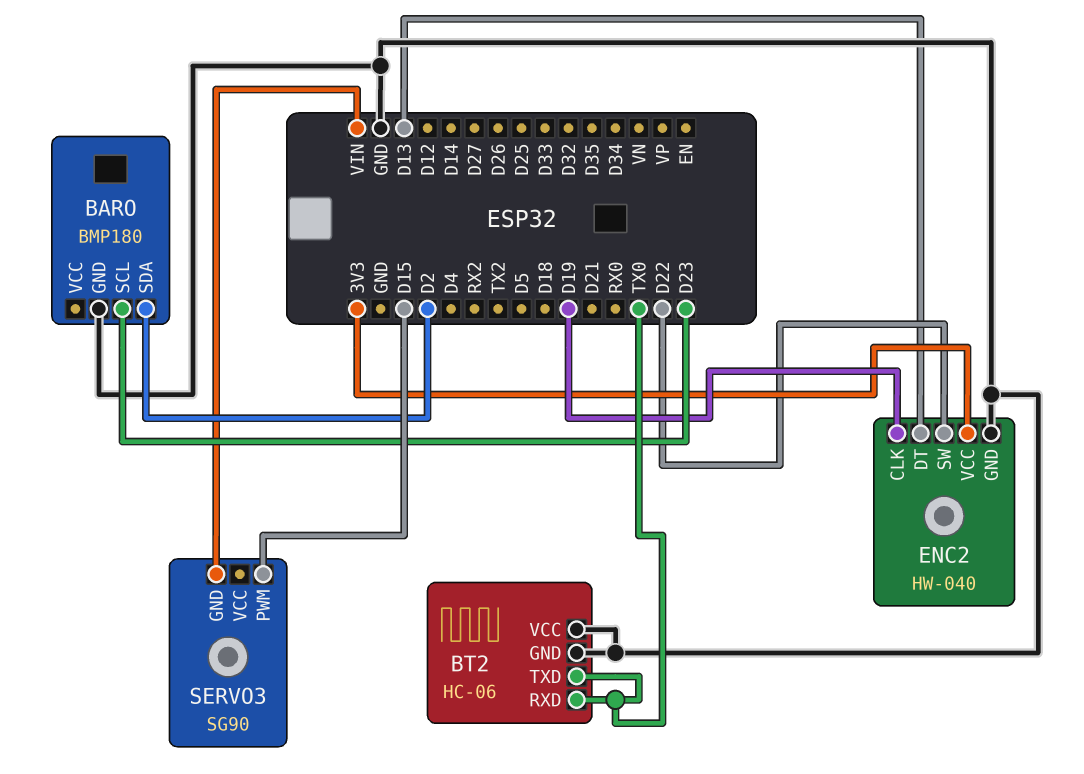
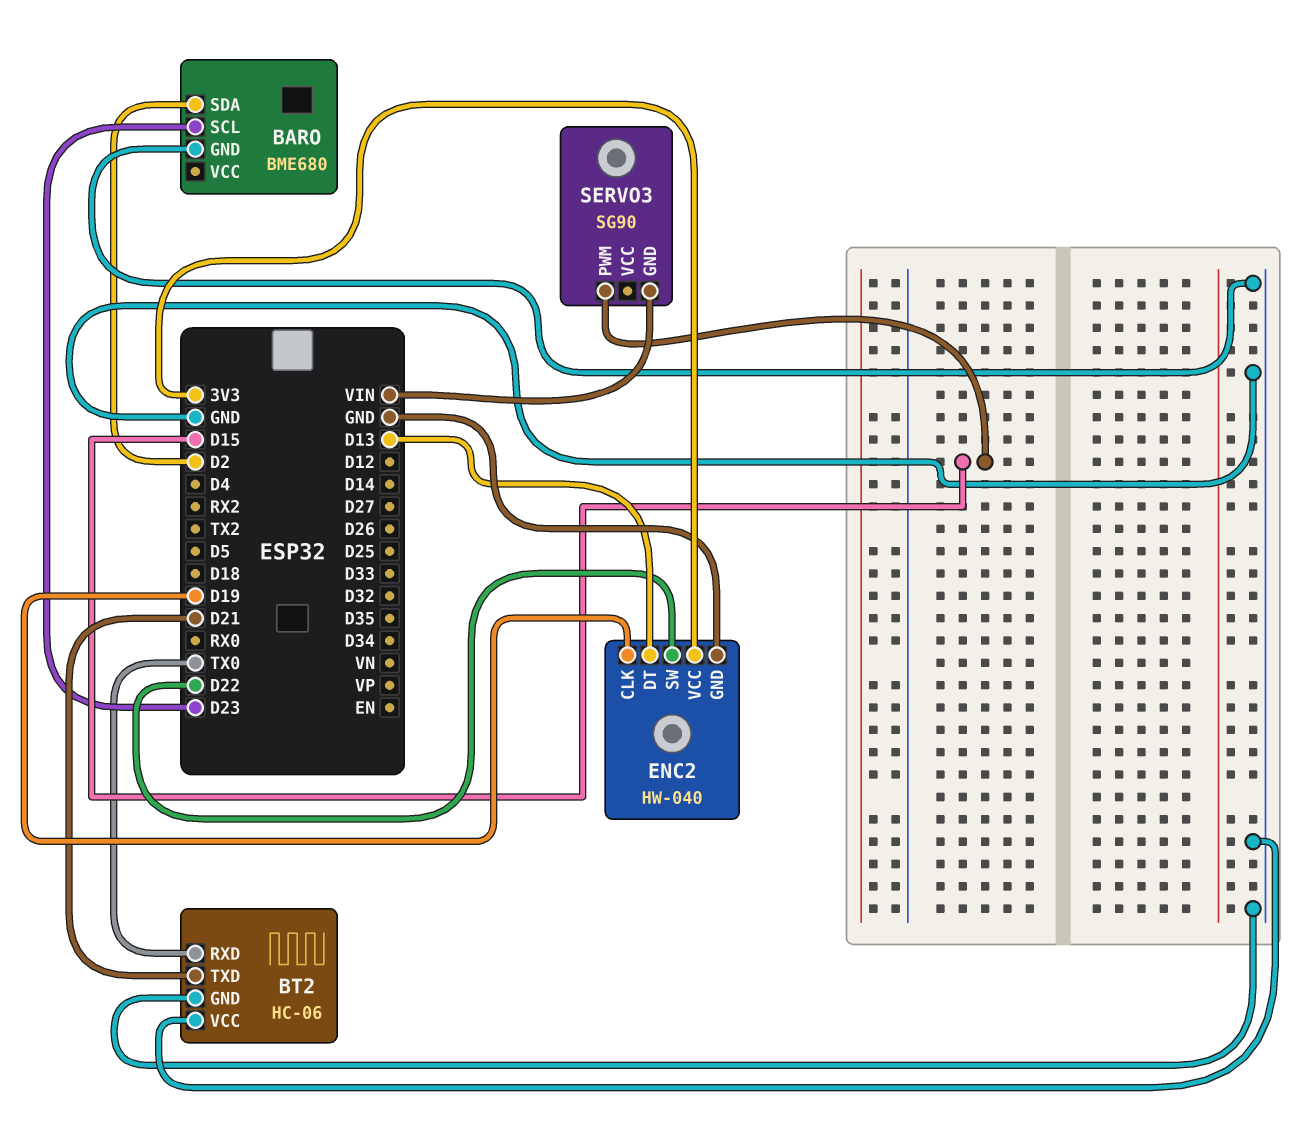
BARO: BMP180 -> BME680
BT2 pin TXD: TX0 -> D21

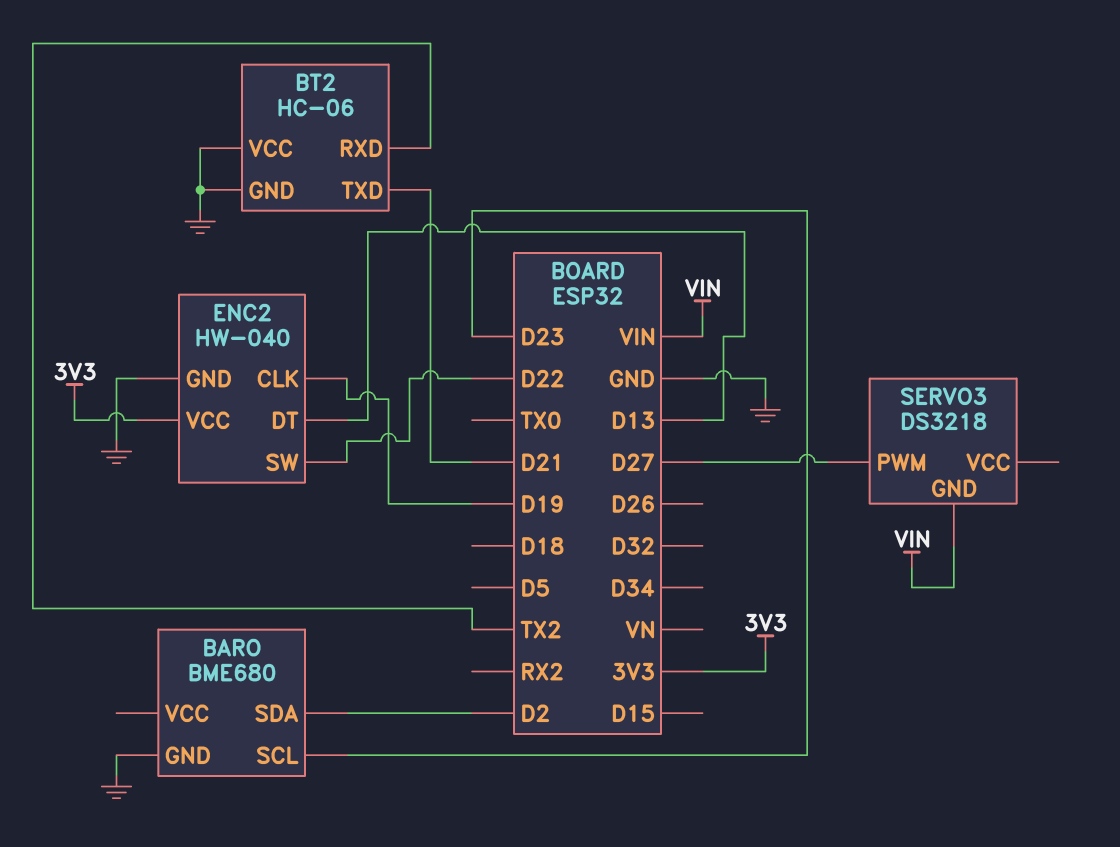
BT2 pin RXD: TX0 -> TX2
SERVO3: SG90 -> DS3218
SERVO3 pin PWM: D15 -> D27

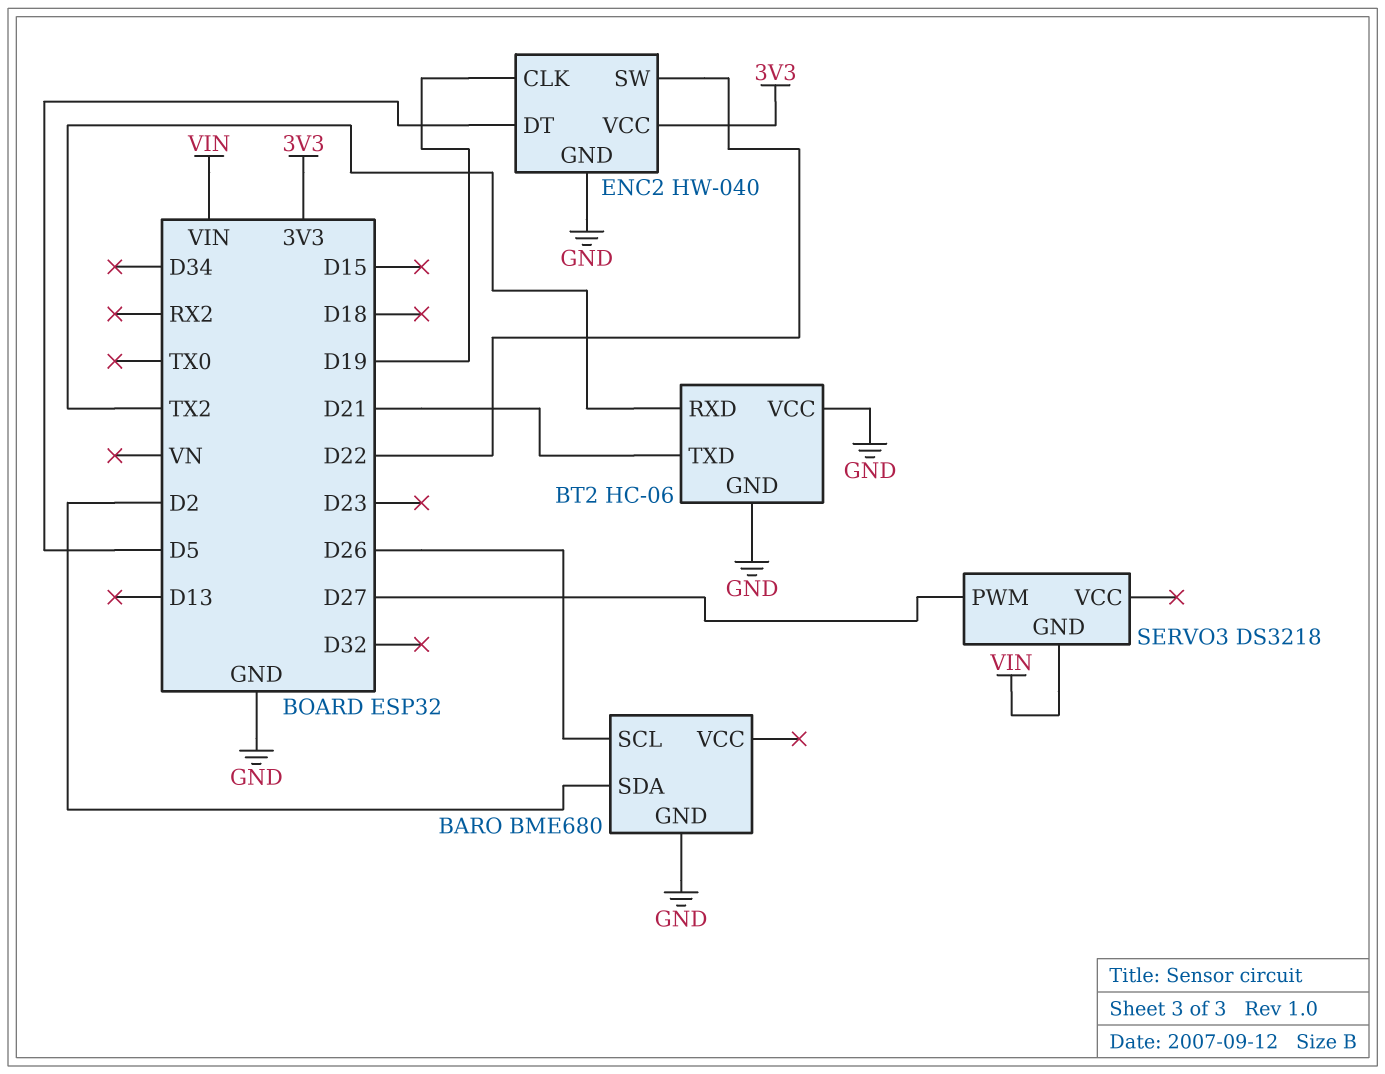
BARO pin SCL: D23 -> D26
ENC2 pin DT: D13 -> D5

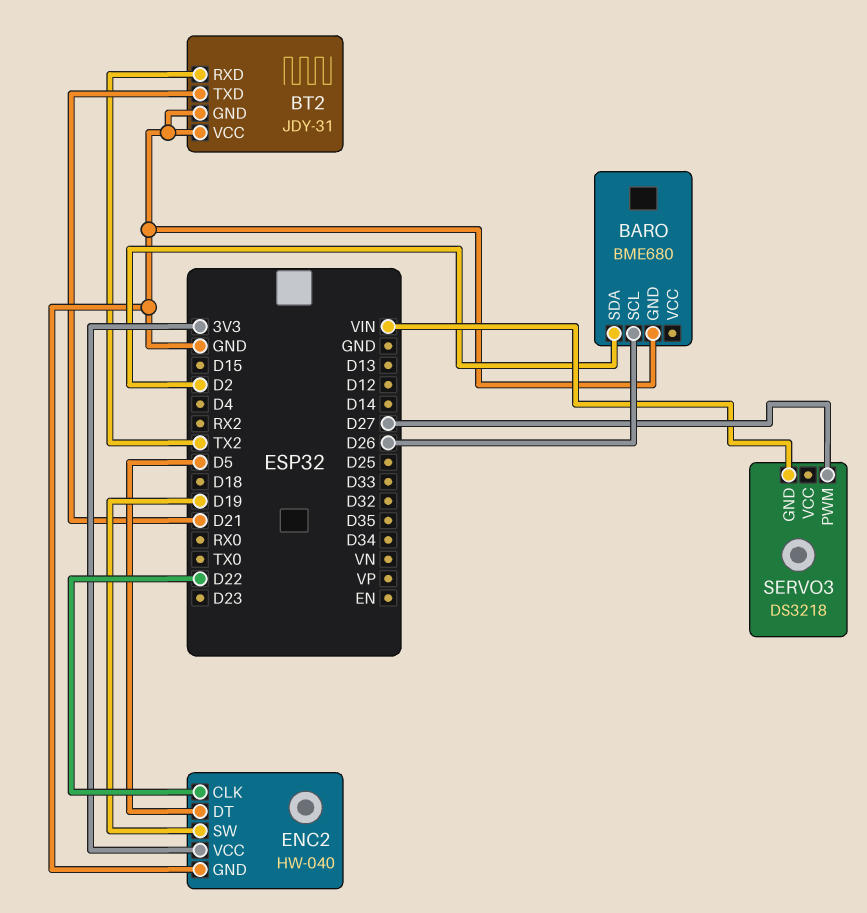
BT2: HC-06 -> JDY-31
ENC2 pin CLK: D19 -> D22
ENC2 pin SW: D22 -> D19

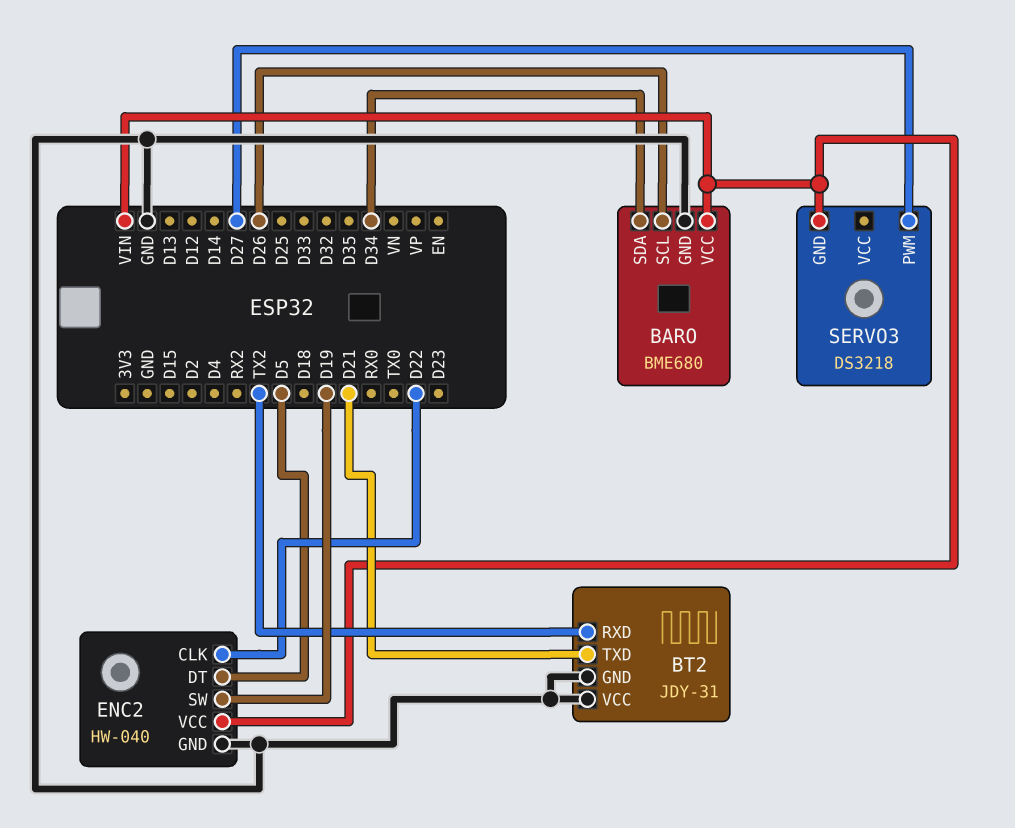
BARO pin SDA: D2 -> D34
BARO pin VCC: none -> VIN
ENC2 pin VCC: 3V3 -> VIN

